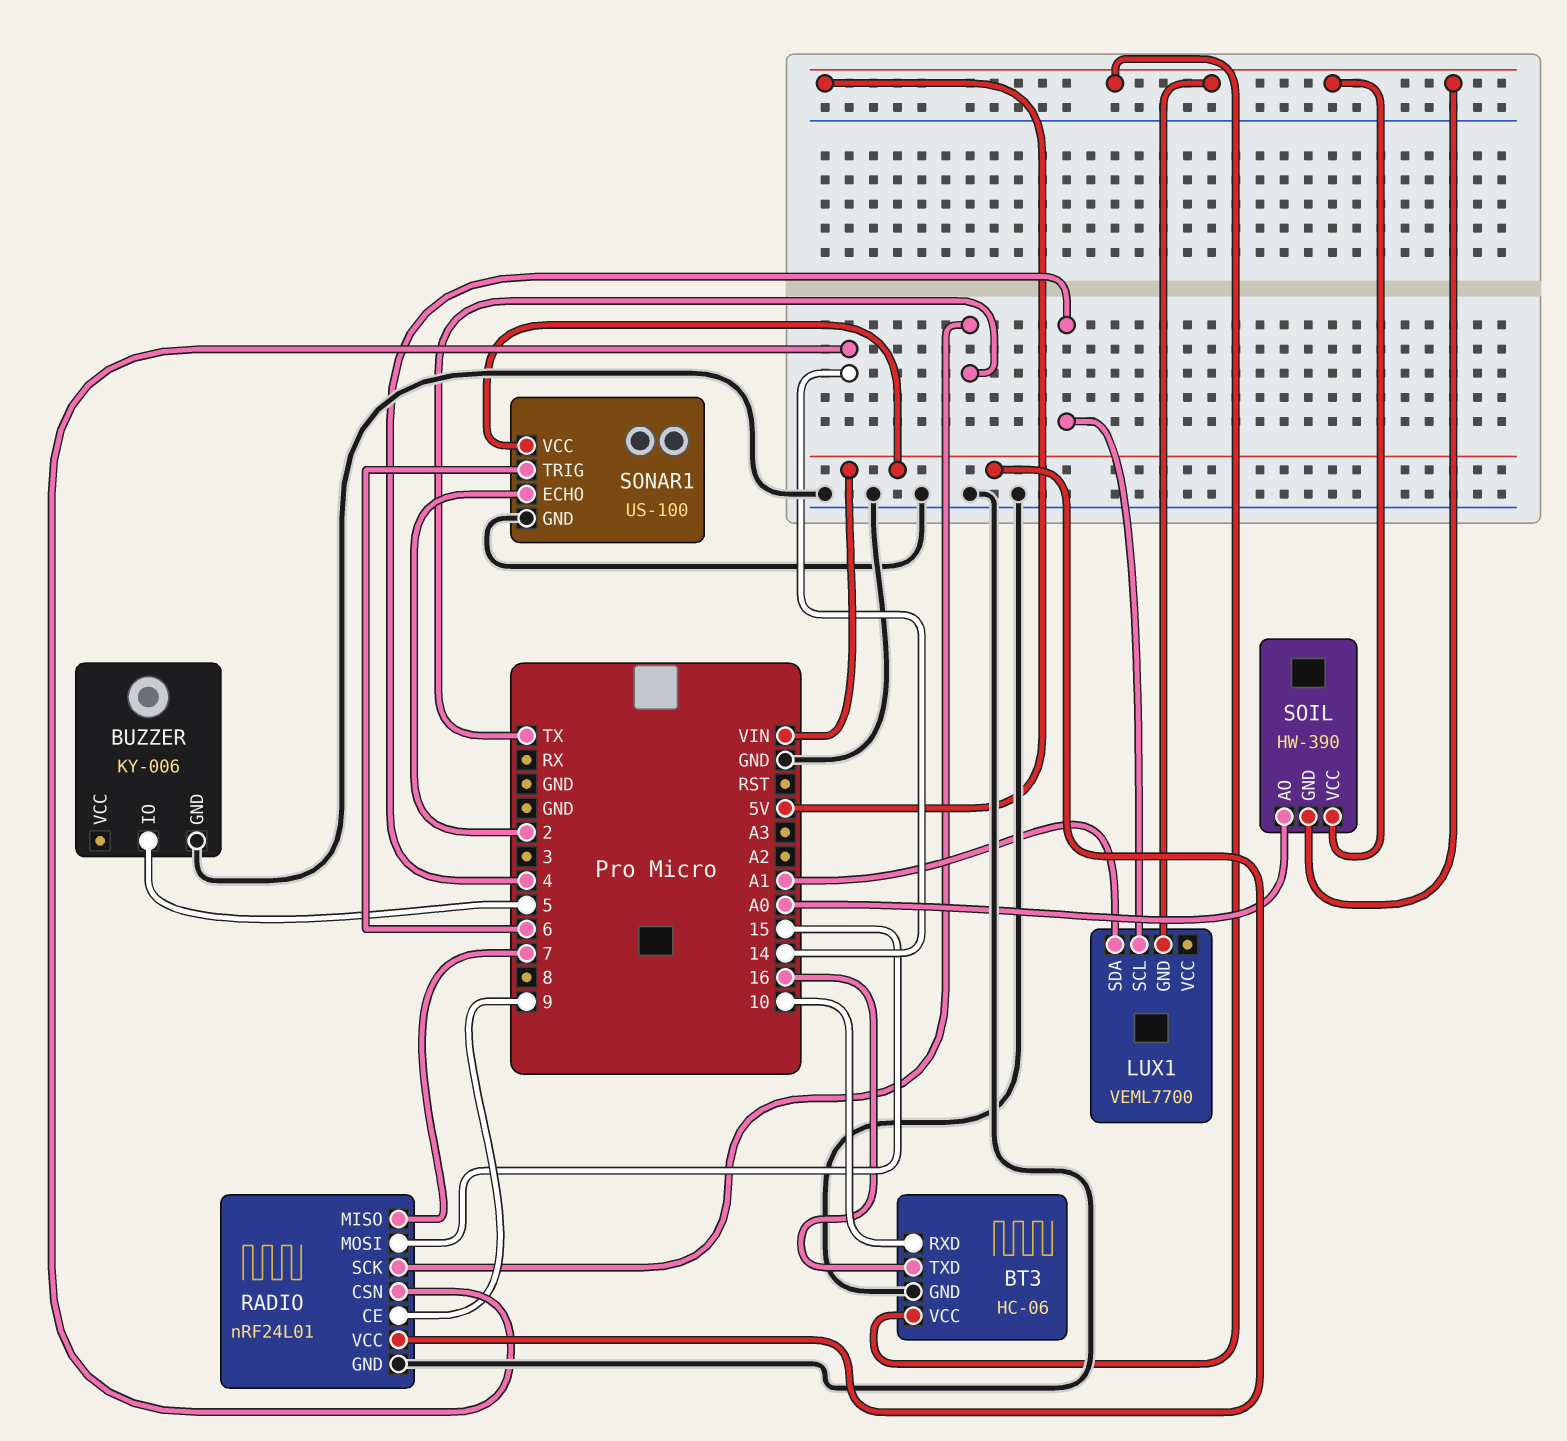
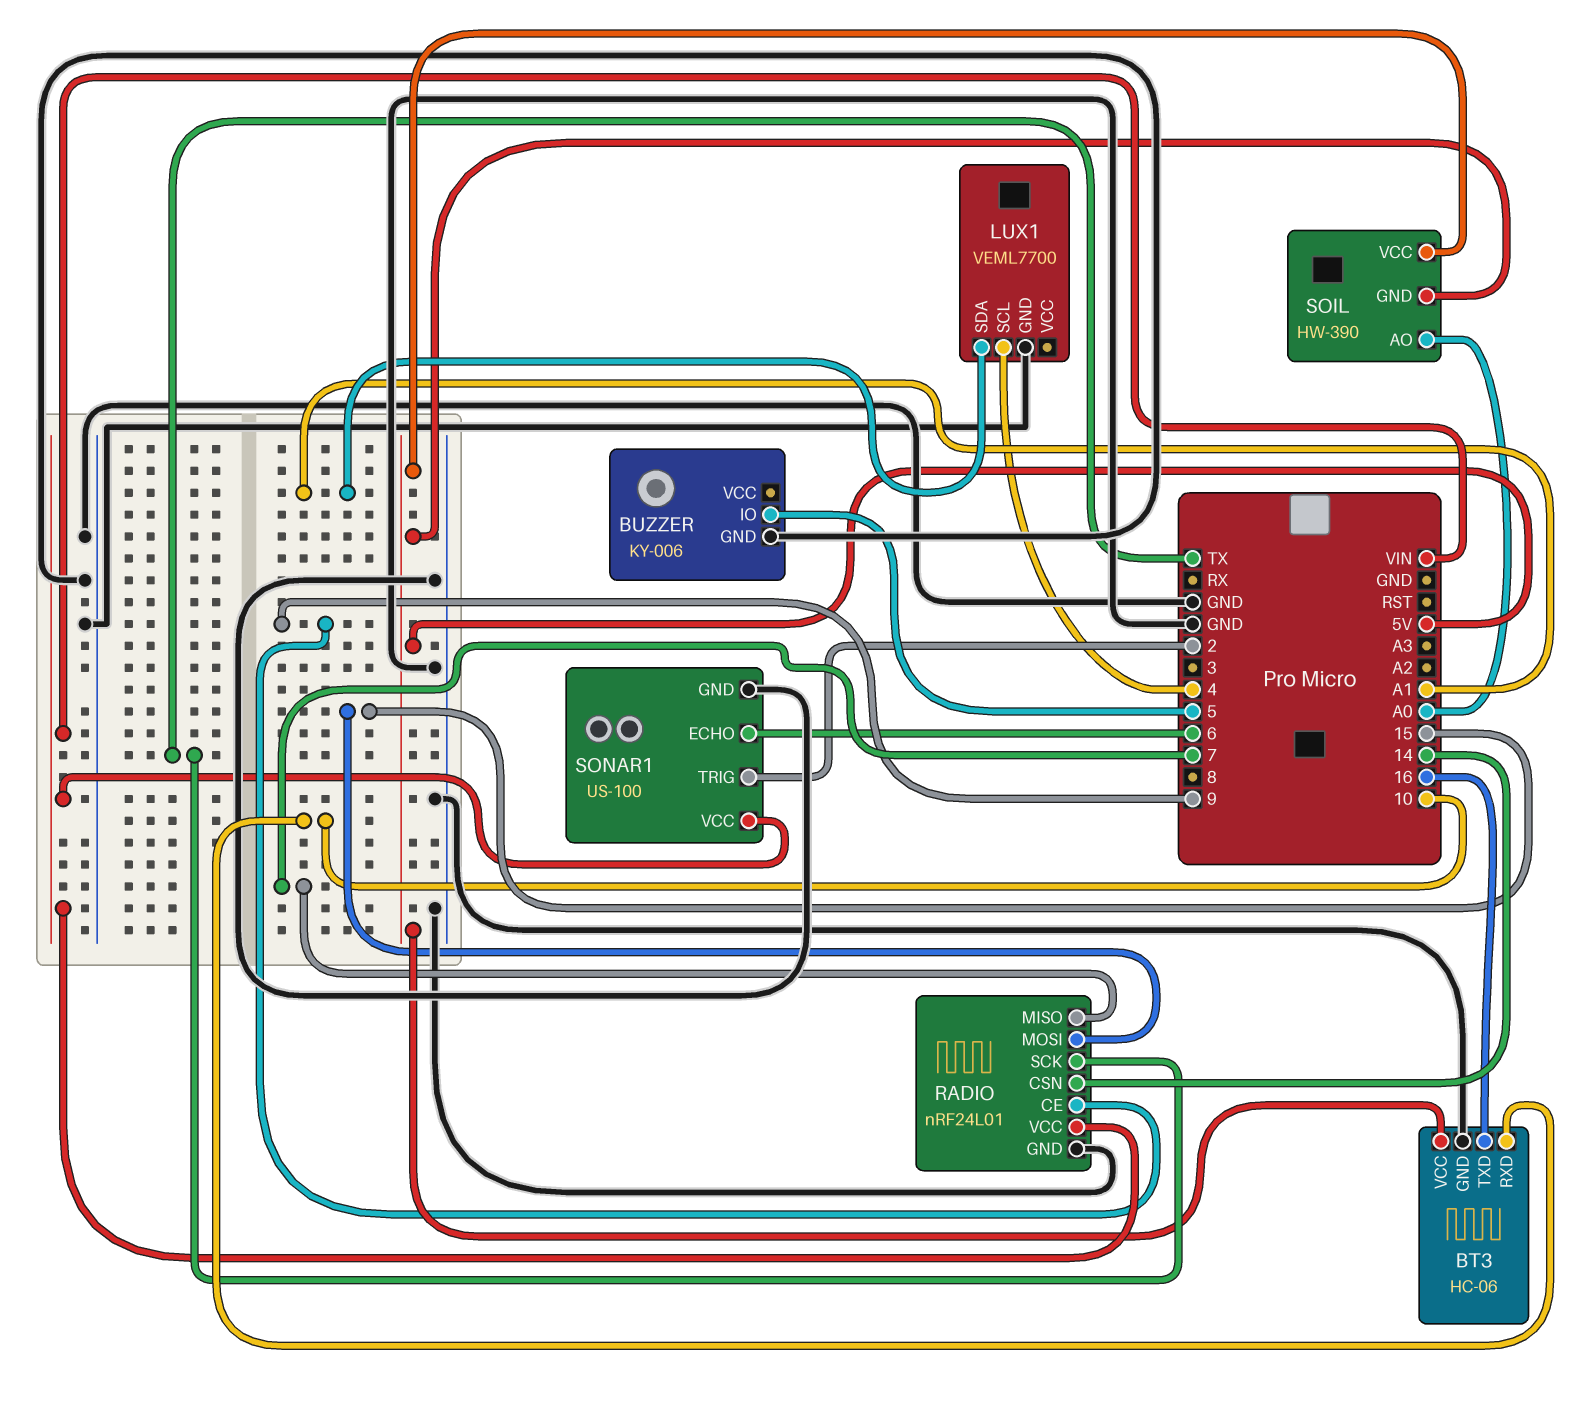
LUX1 pin GND: 5V -> GND
SONAR1 pin ECHO: 2 -> 6
SONAR1 pin TRIG: 6 -> 2

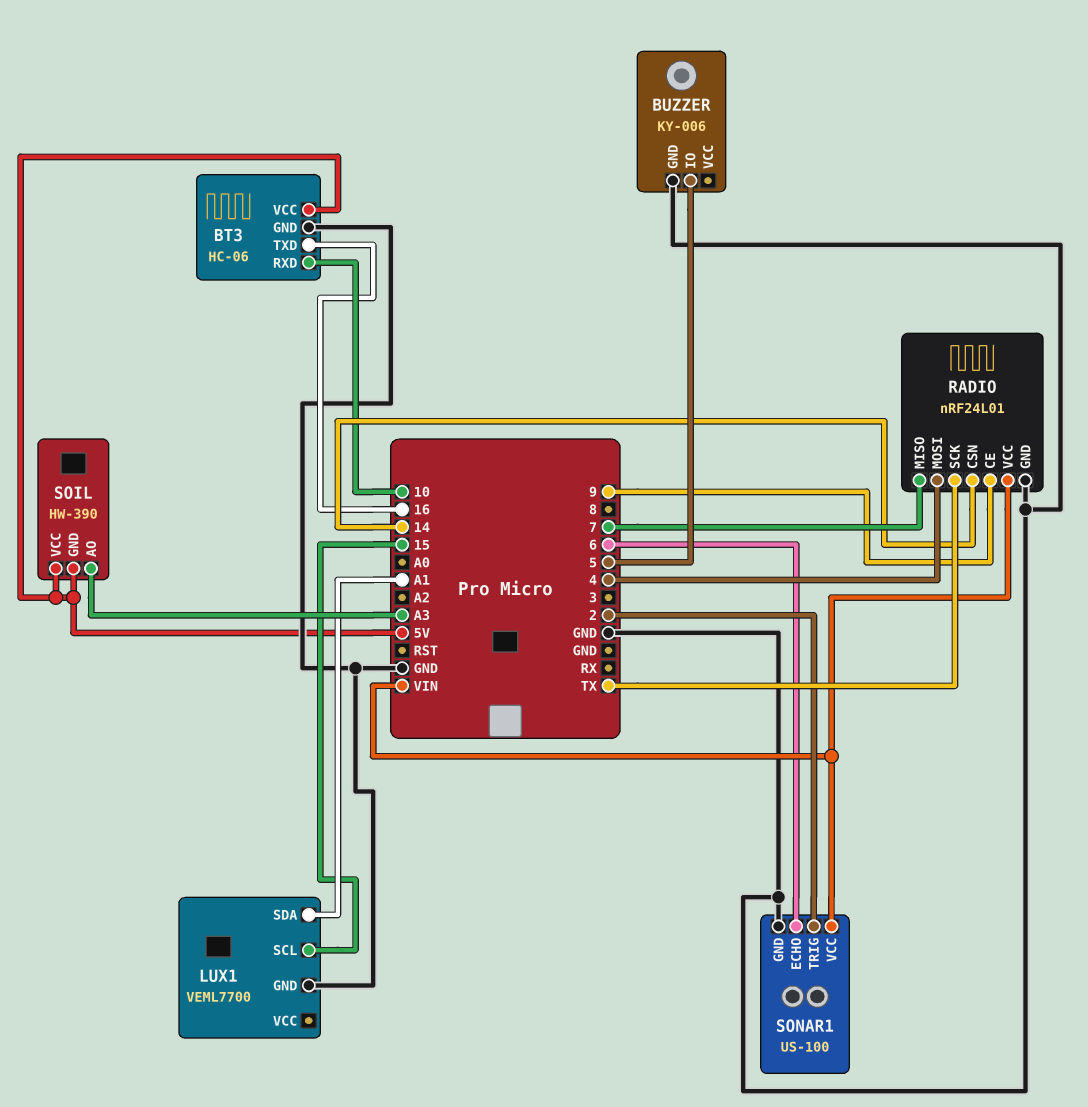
LUX1 pin SCL: 4 -> 15
RADIO pin MOSI: 15 -> 4
SOIL pin AO: A0 -> A3

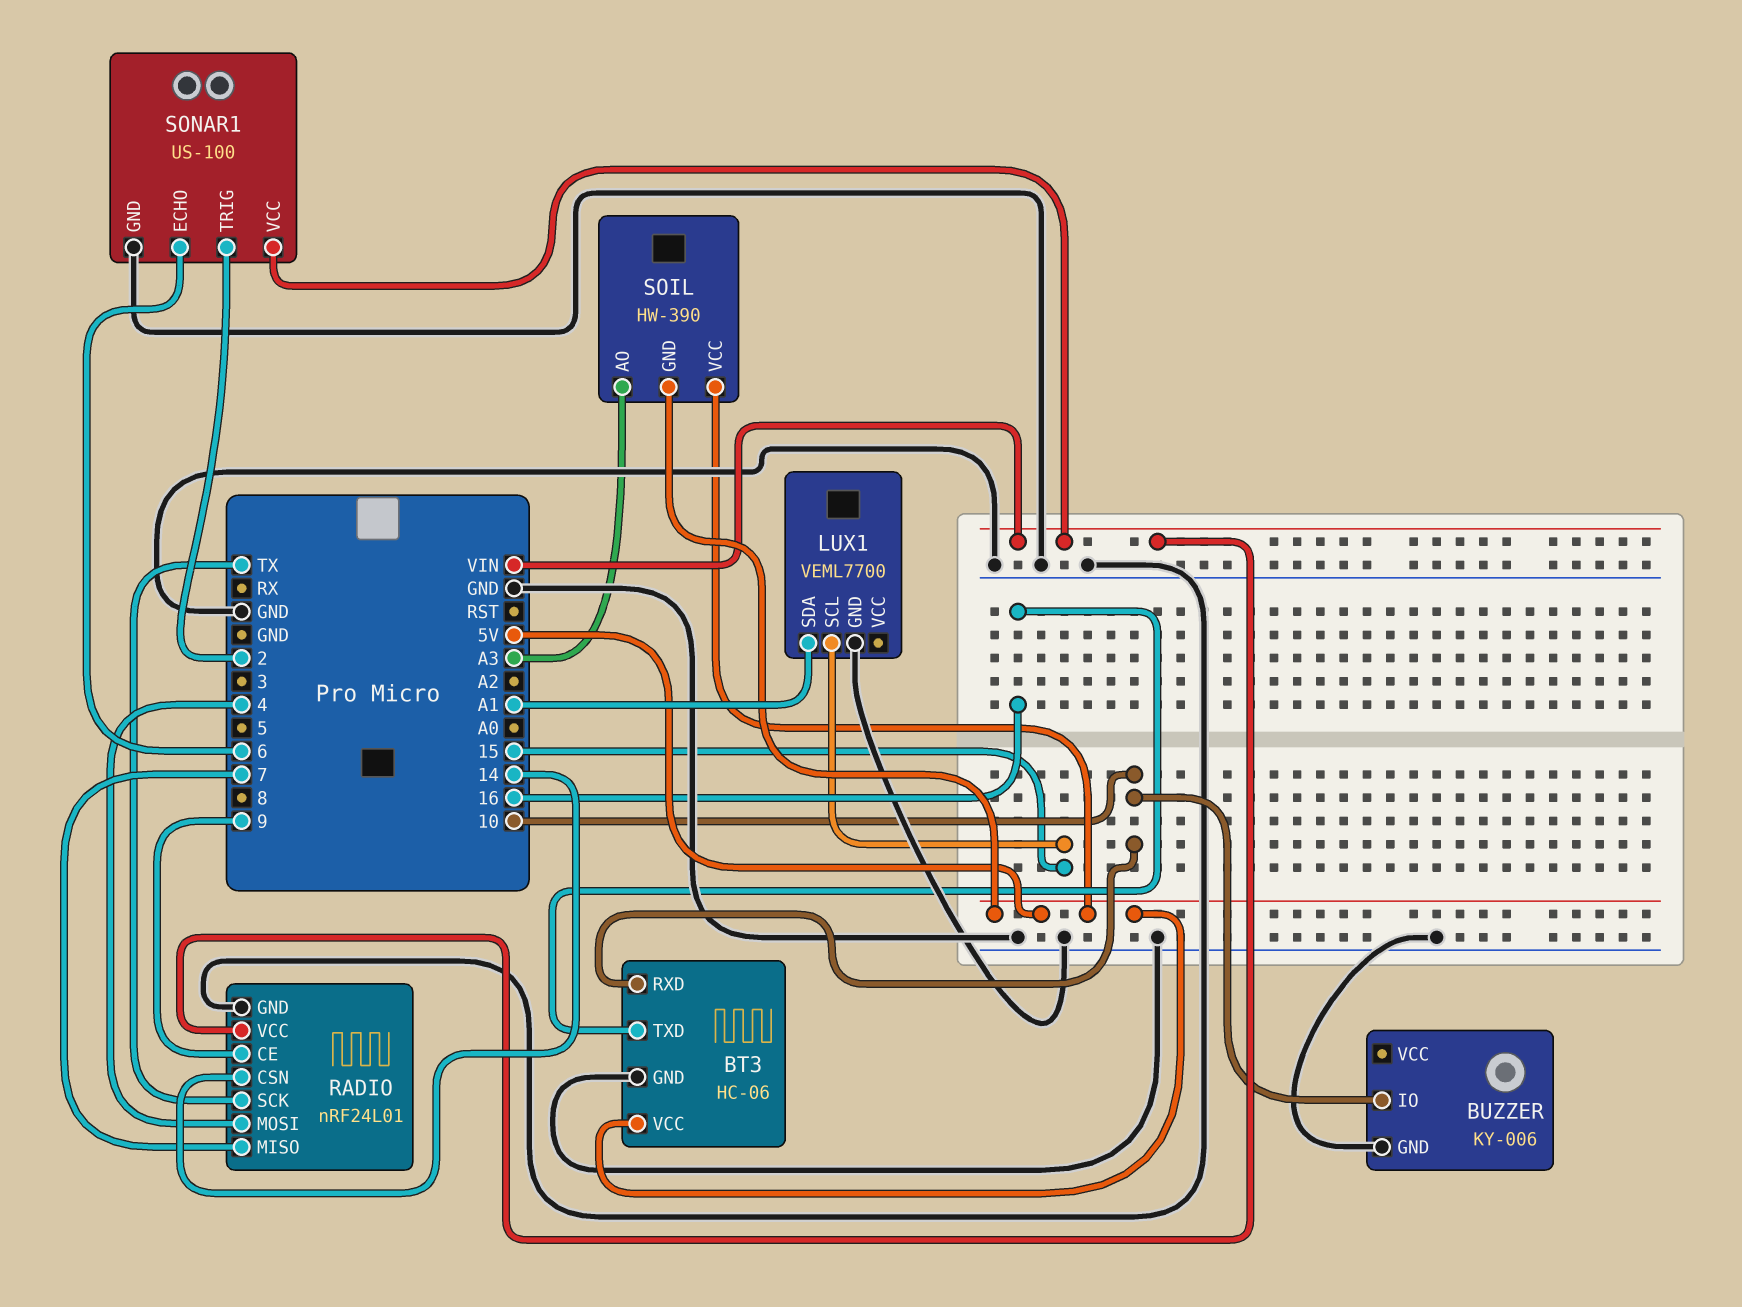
BUZZER pin IO: 5 -> 10

